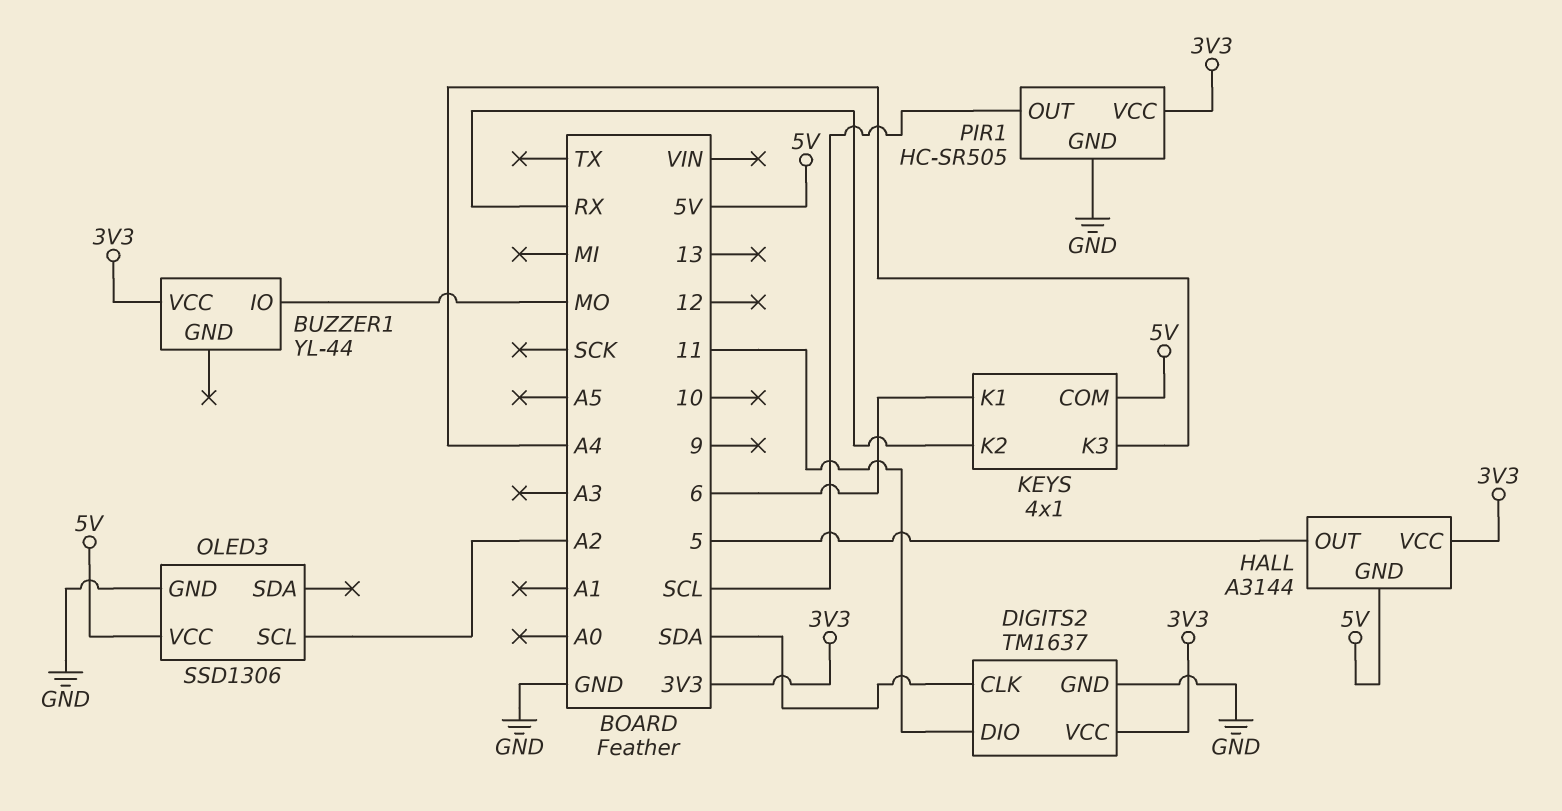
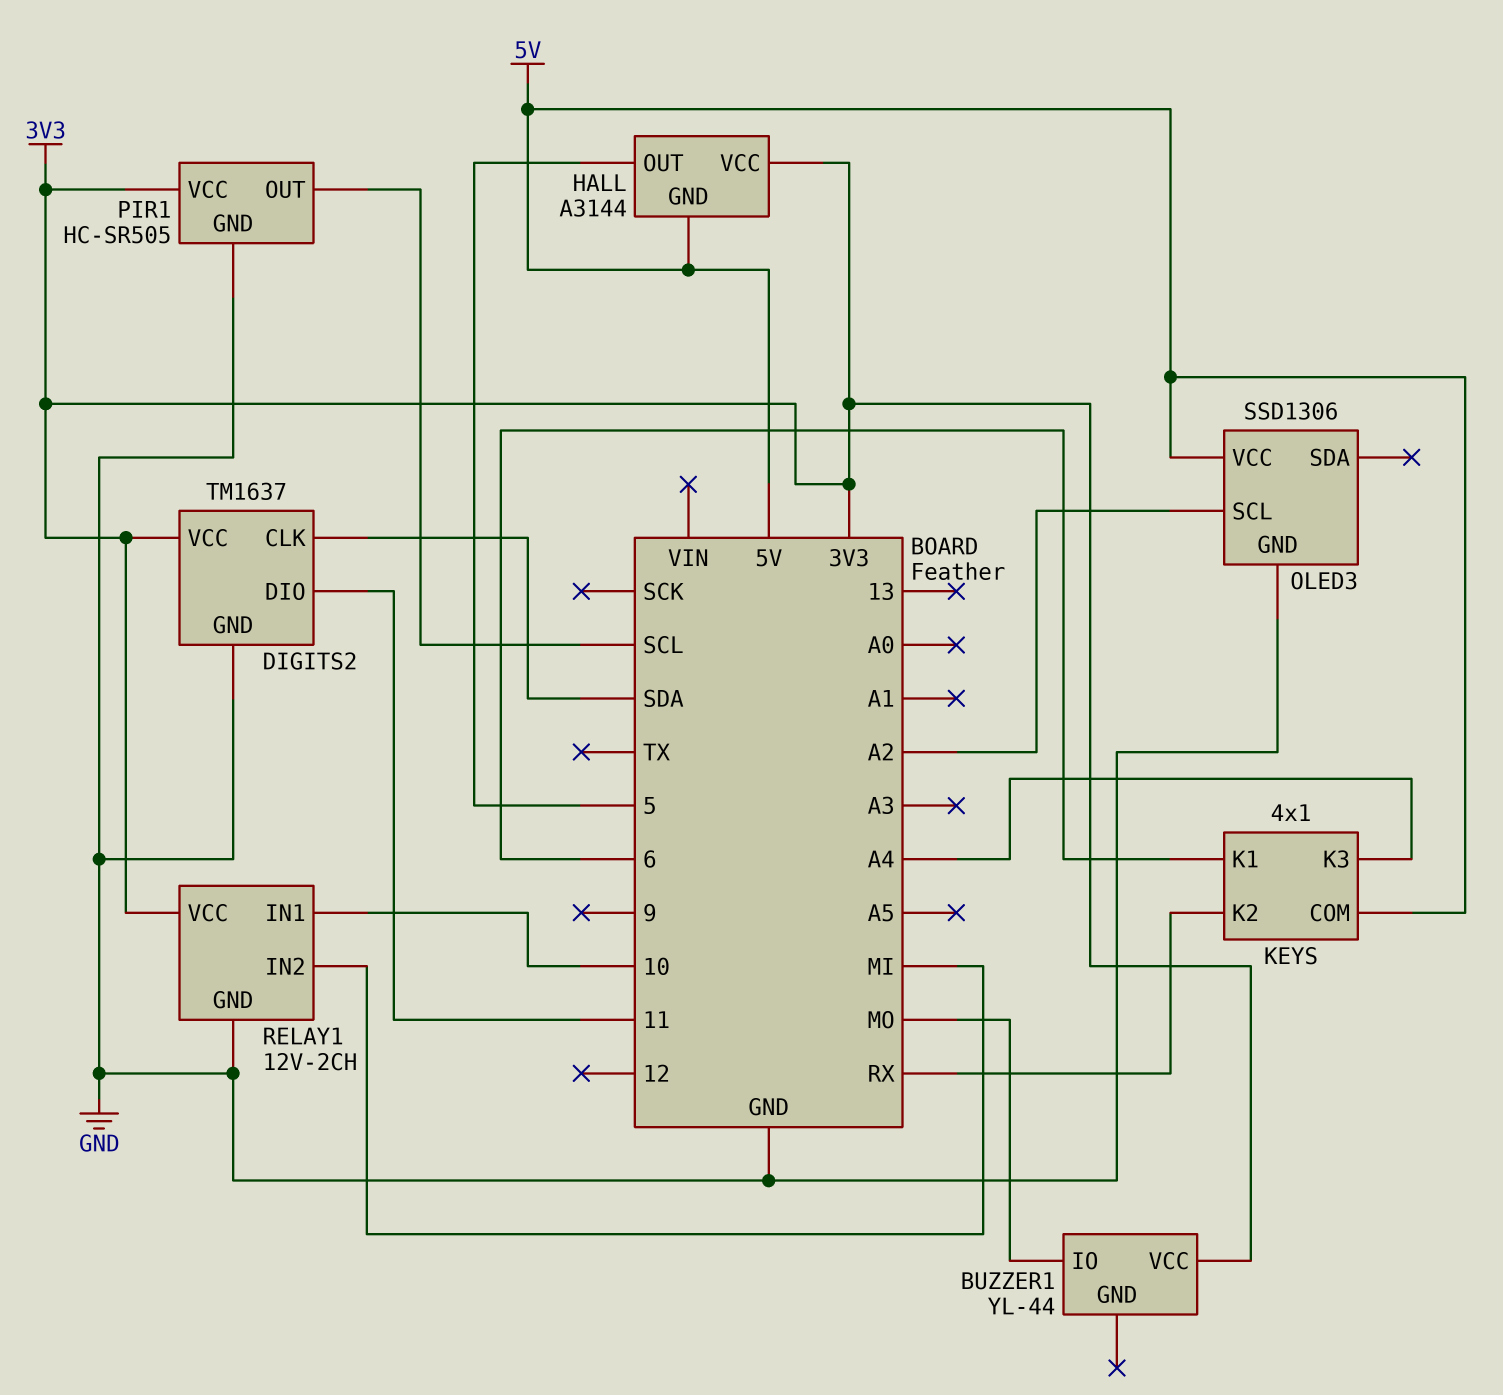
RELAY1: none -> 12V-2CH
RELAY1 pin GND: none -> GND
RELAY1 pin IN1: none -> 10
RELAY1 pin IN2: none -> MI
RELAY1 pin VCC: none -> 3V3

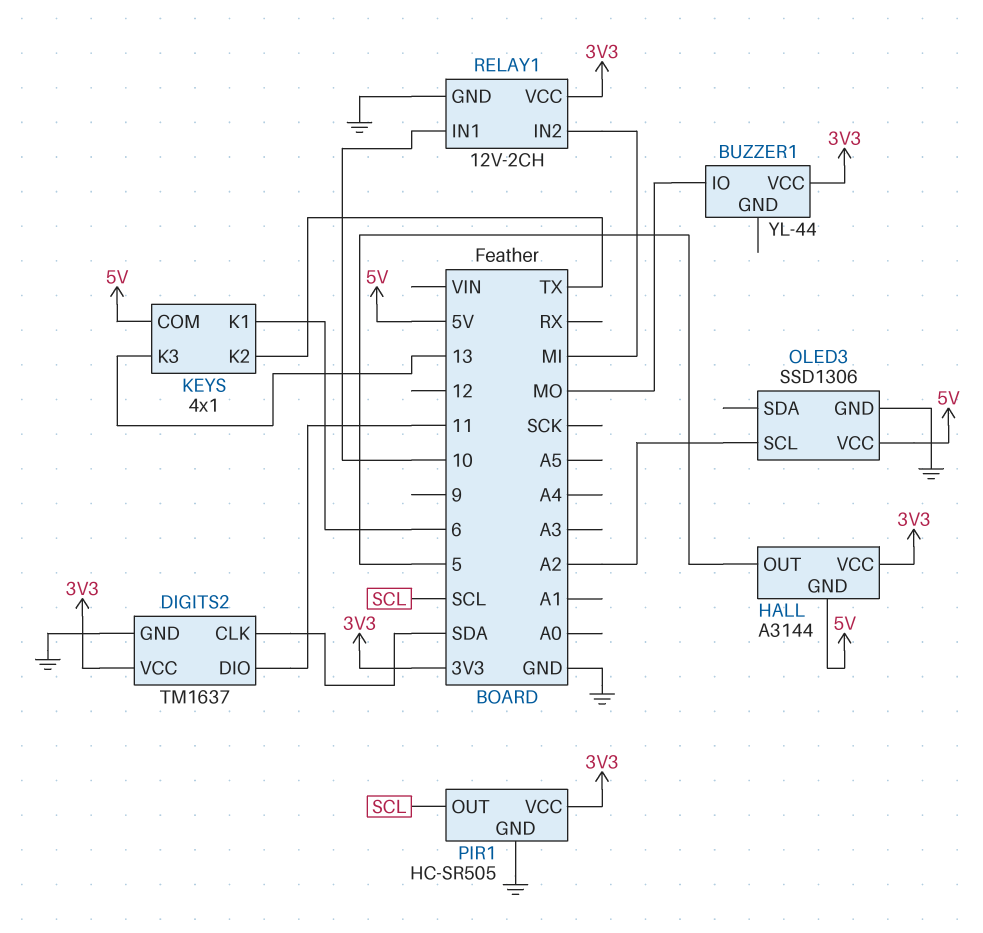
KEYS pin K2: RX -> TX
KEYS pin K3: A4 -> 13

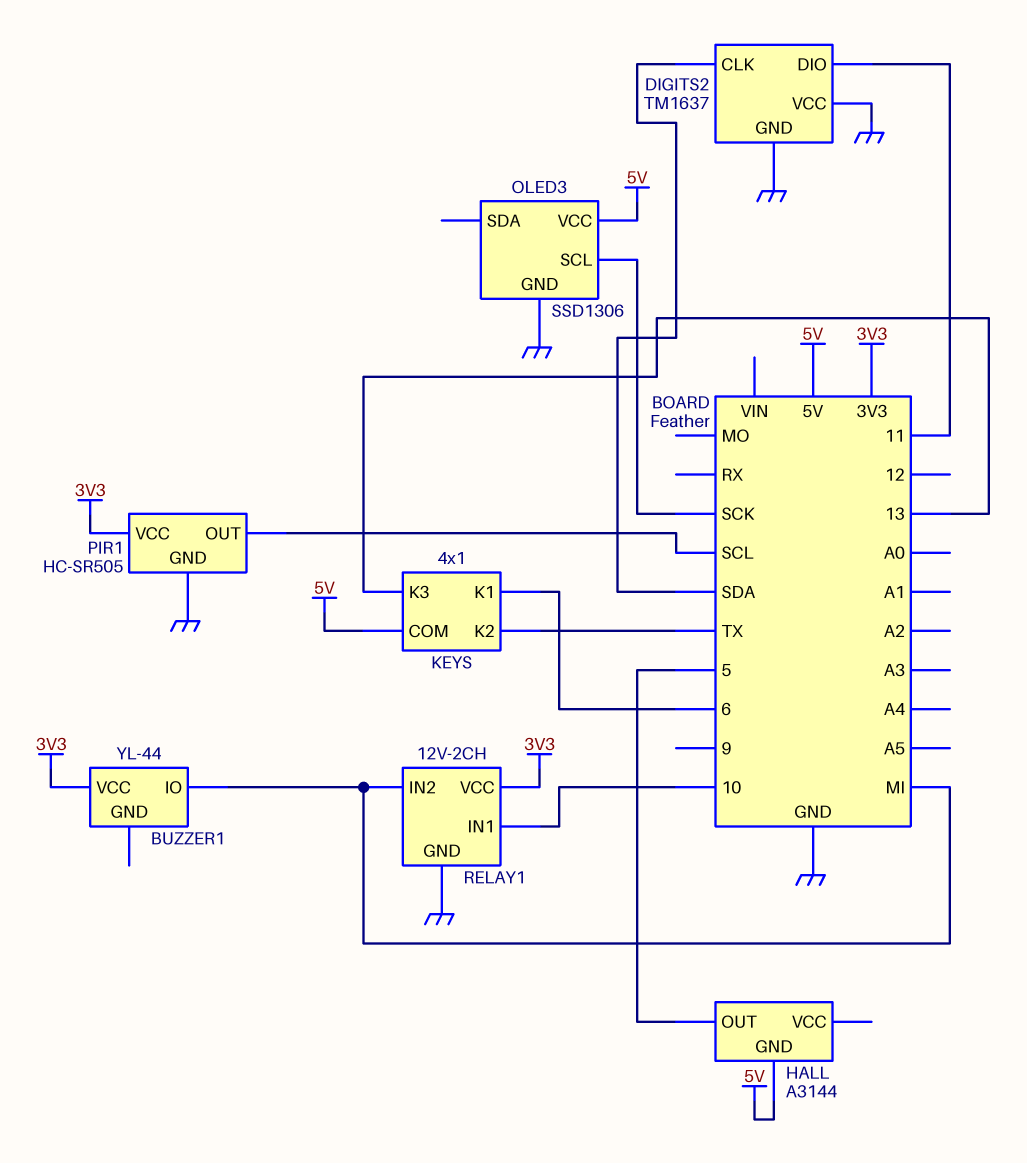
BUZZER1 pin IO: MO -> MI
DIGITS2 pin VCC: 3V3 -> GND
HALL pin VCC: 3V3 -> none
OLED3 pin SCL: A2 -> SCK

